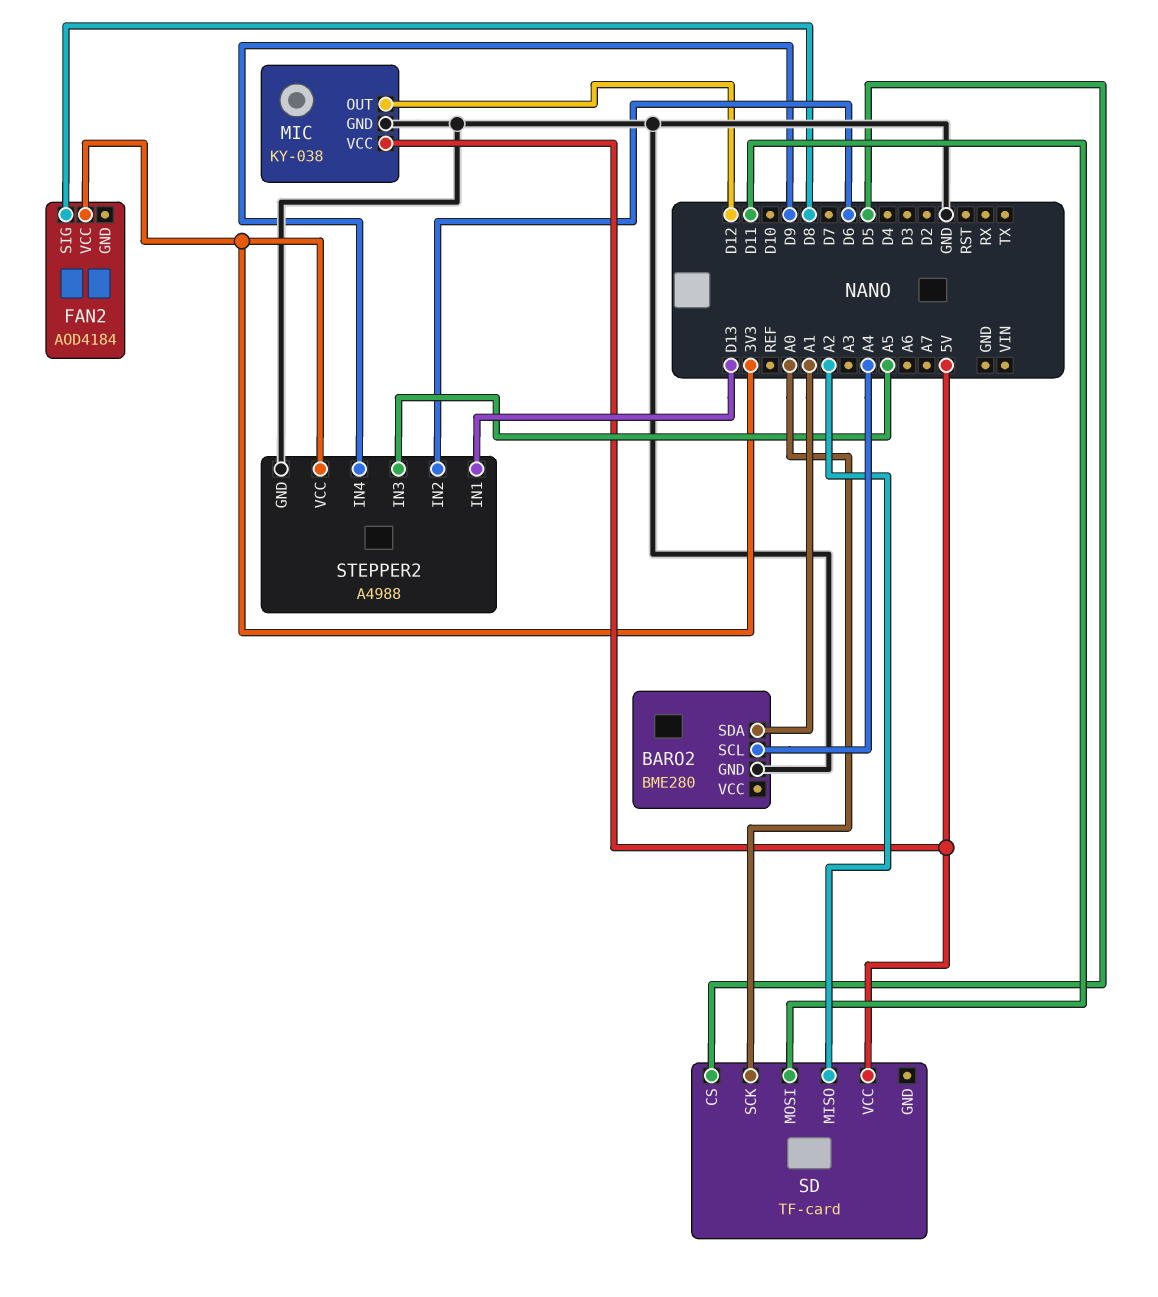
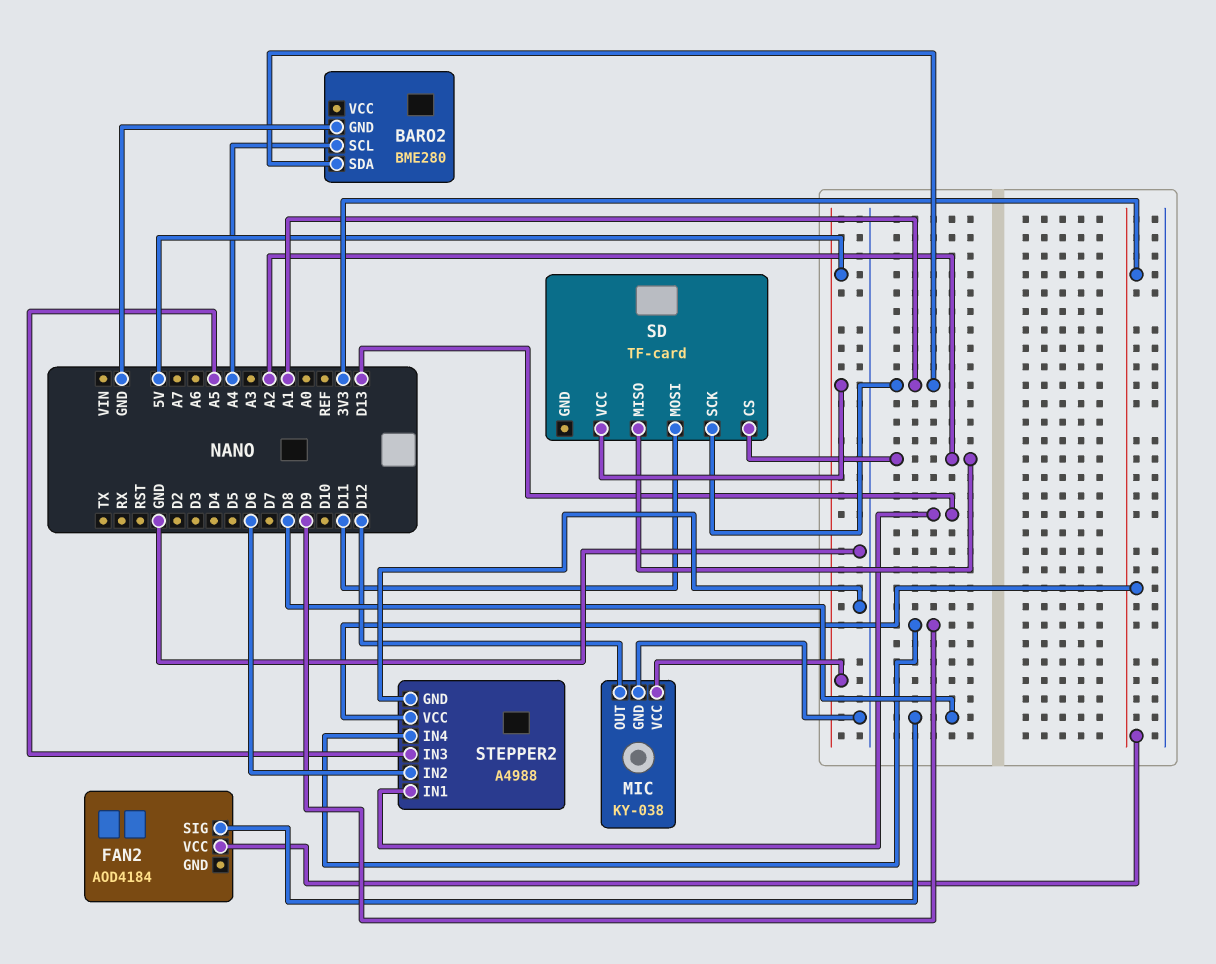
SD pin CS: D5 -> A2
SD pin SCK: A0 -> A1

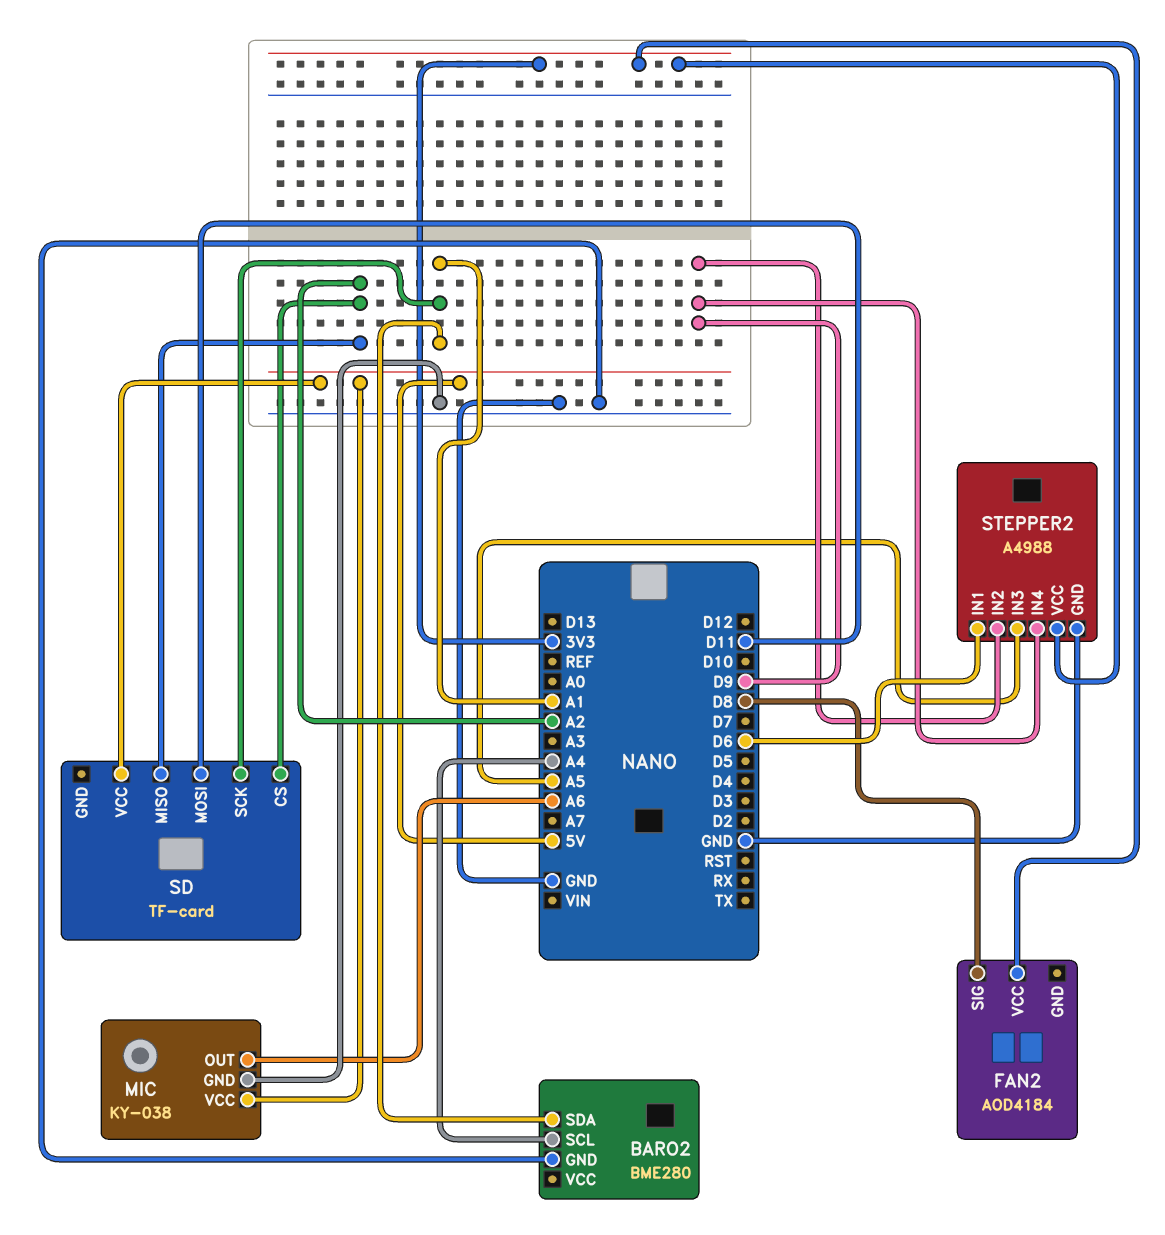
MIC pin OUT: D12 -> A6
STEPPER2 pin IN1: D13 -> D6
STEPPER2 pin IN2: D6 -> D9

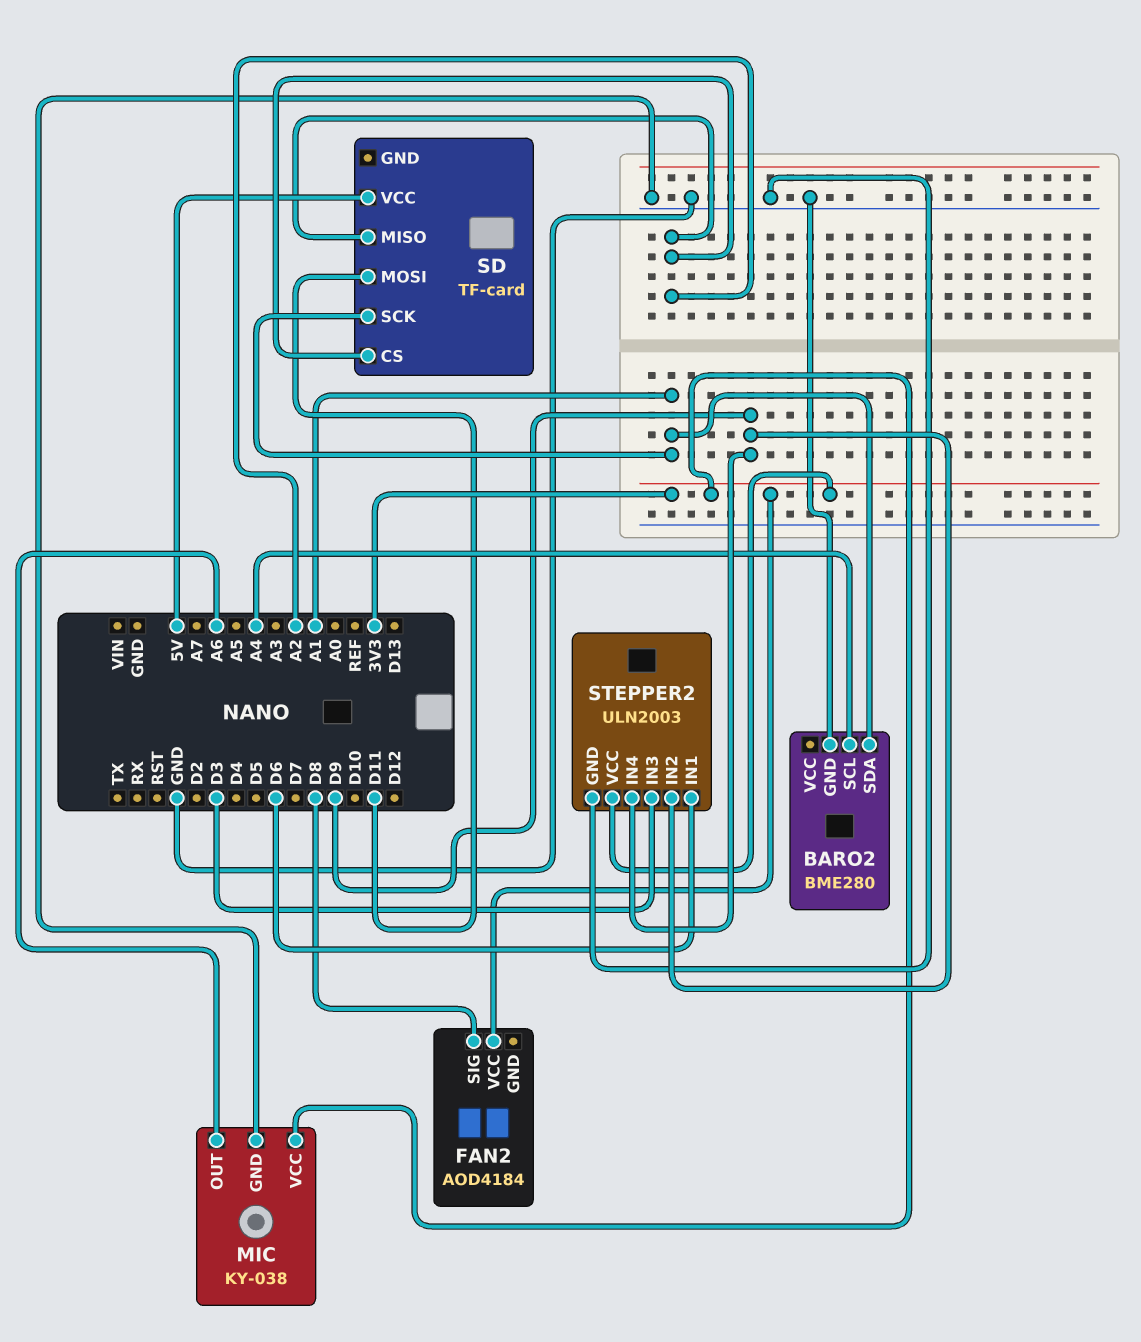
MIC pin VCC: 5V -> 3V3
STEPPER2: A4988 -> ULN2003
STEPPER2 pin IN3: A5 -> D3

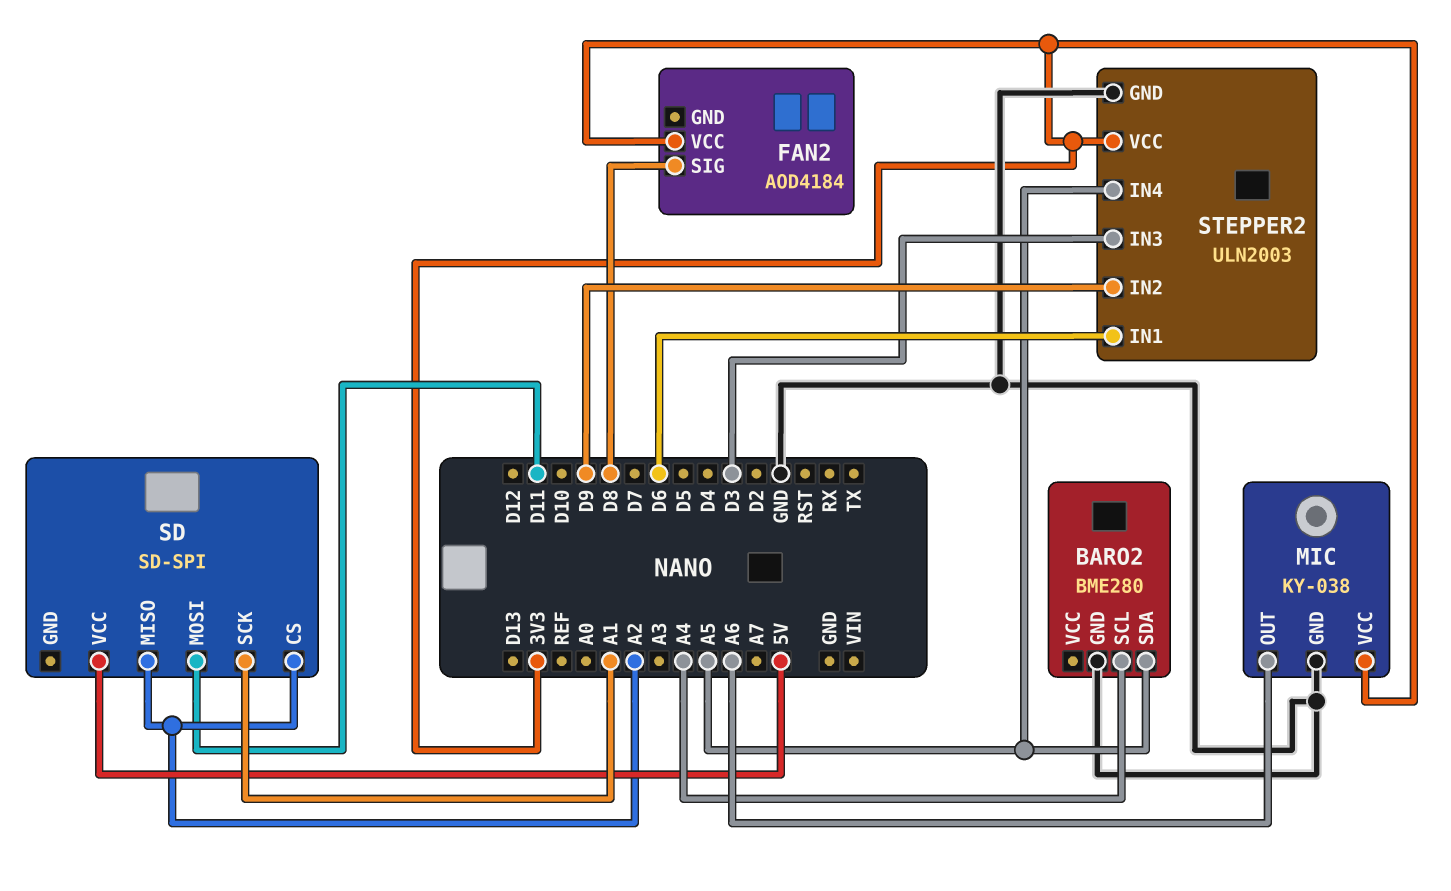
BARO2 pin SDA: A1 -> A5
SD: TF-card -> SD-SPI
STEPPER2 pin IN4: D9 -> A5

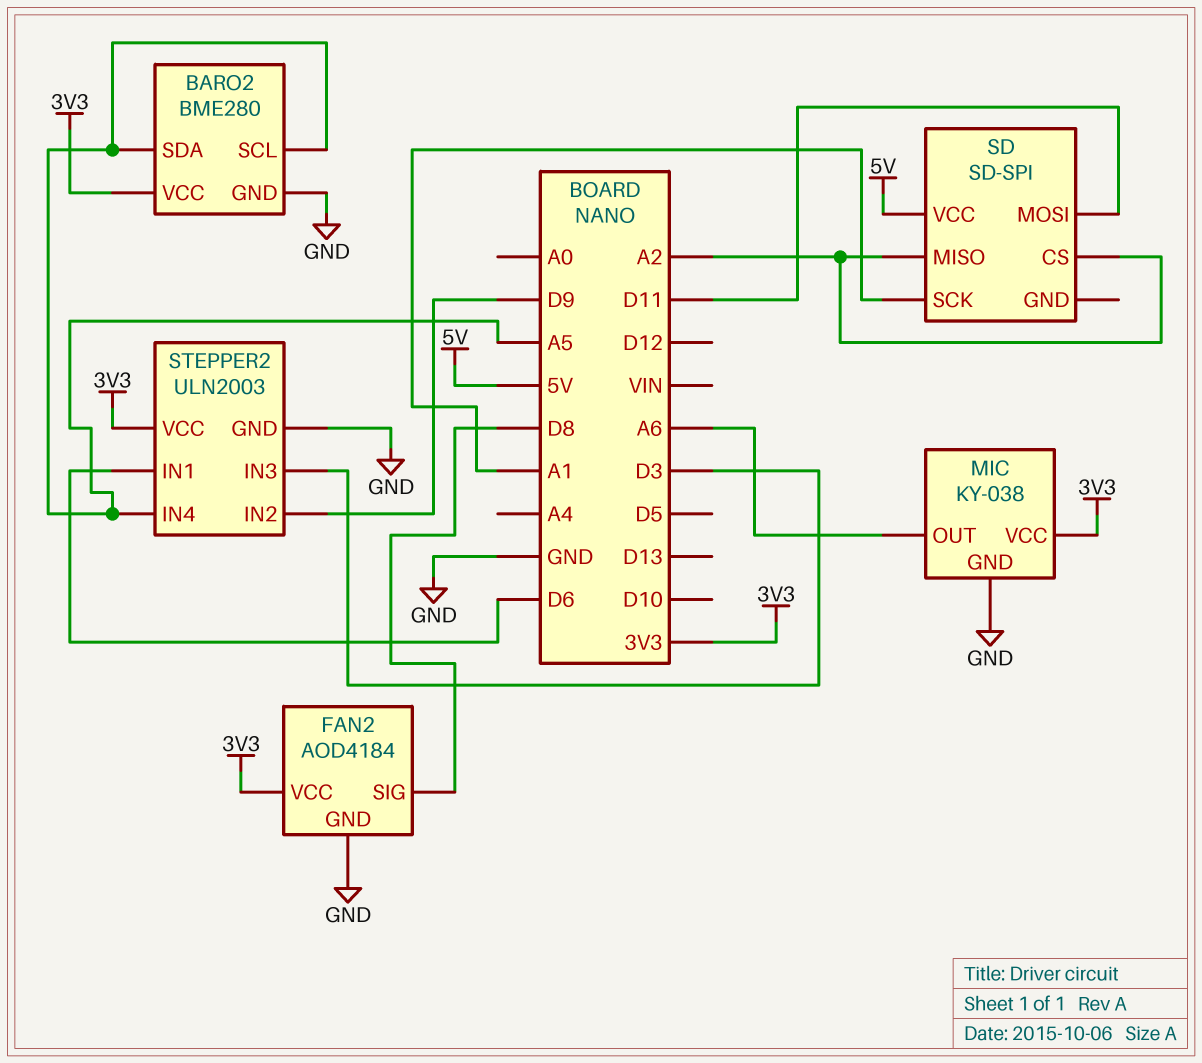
BARO2 pin SCL: A4 -> A5
BARO2 pin VCC: none -> 3V3
FAN2 pin GND: none -> GND

